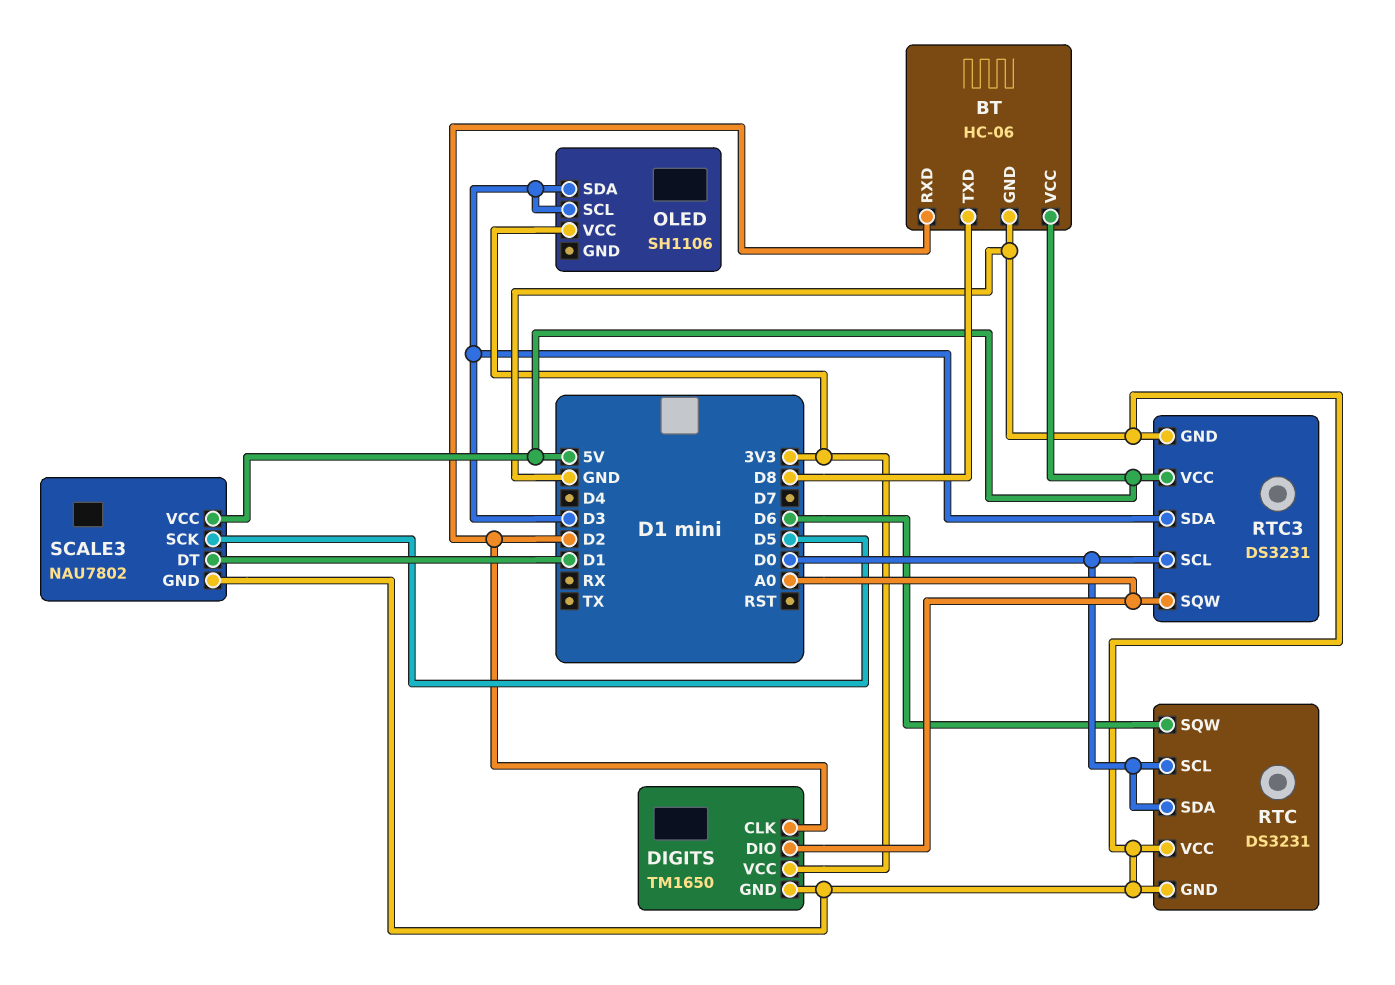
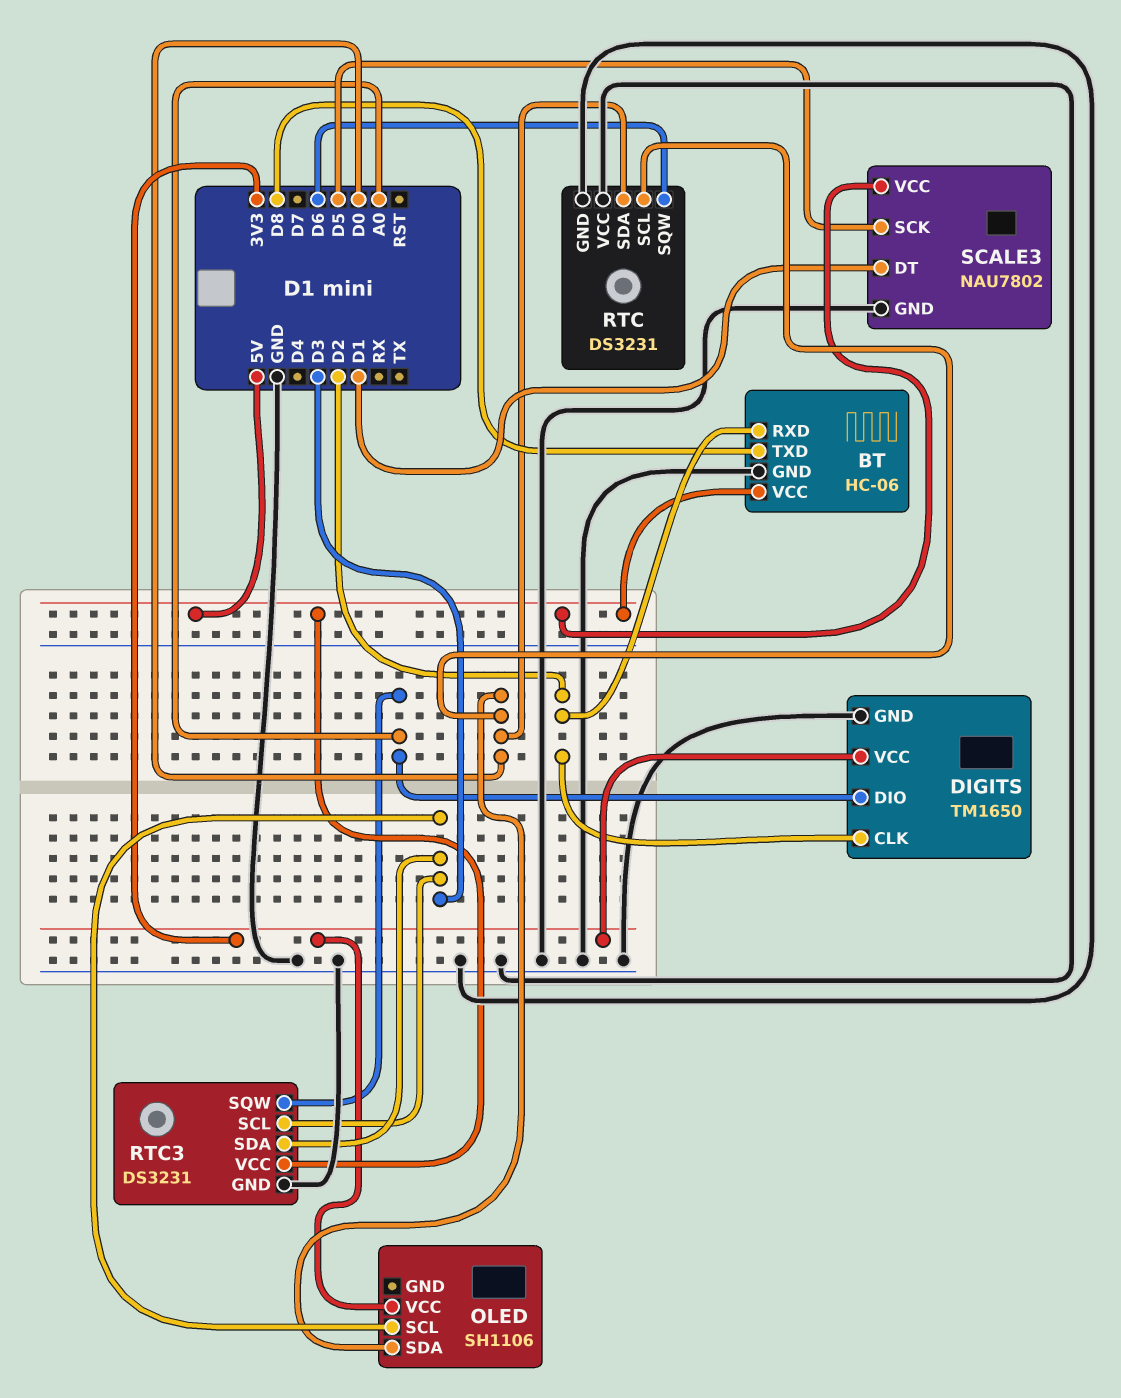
OLED pin SDA: D3 -> D0
RTC3 pin SCL: D0 -> D3

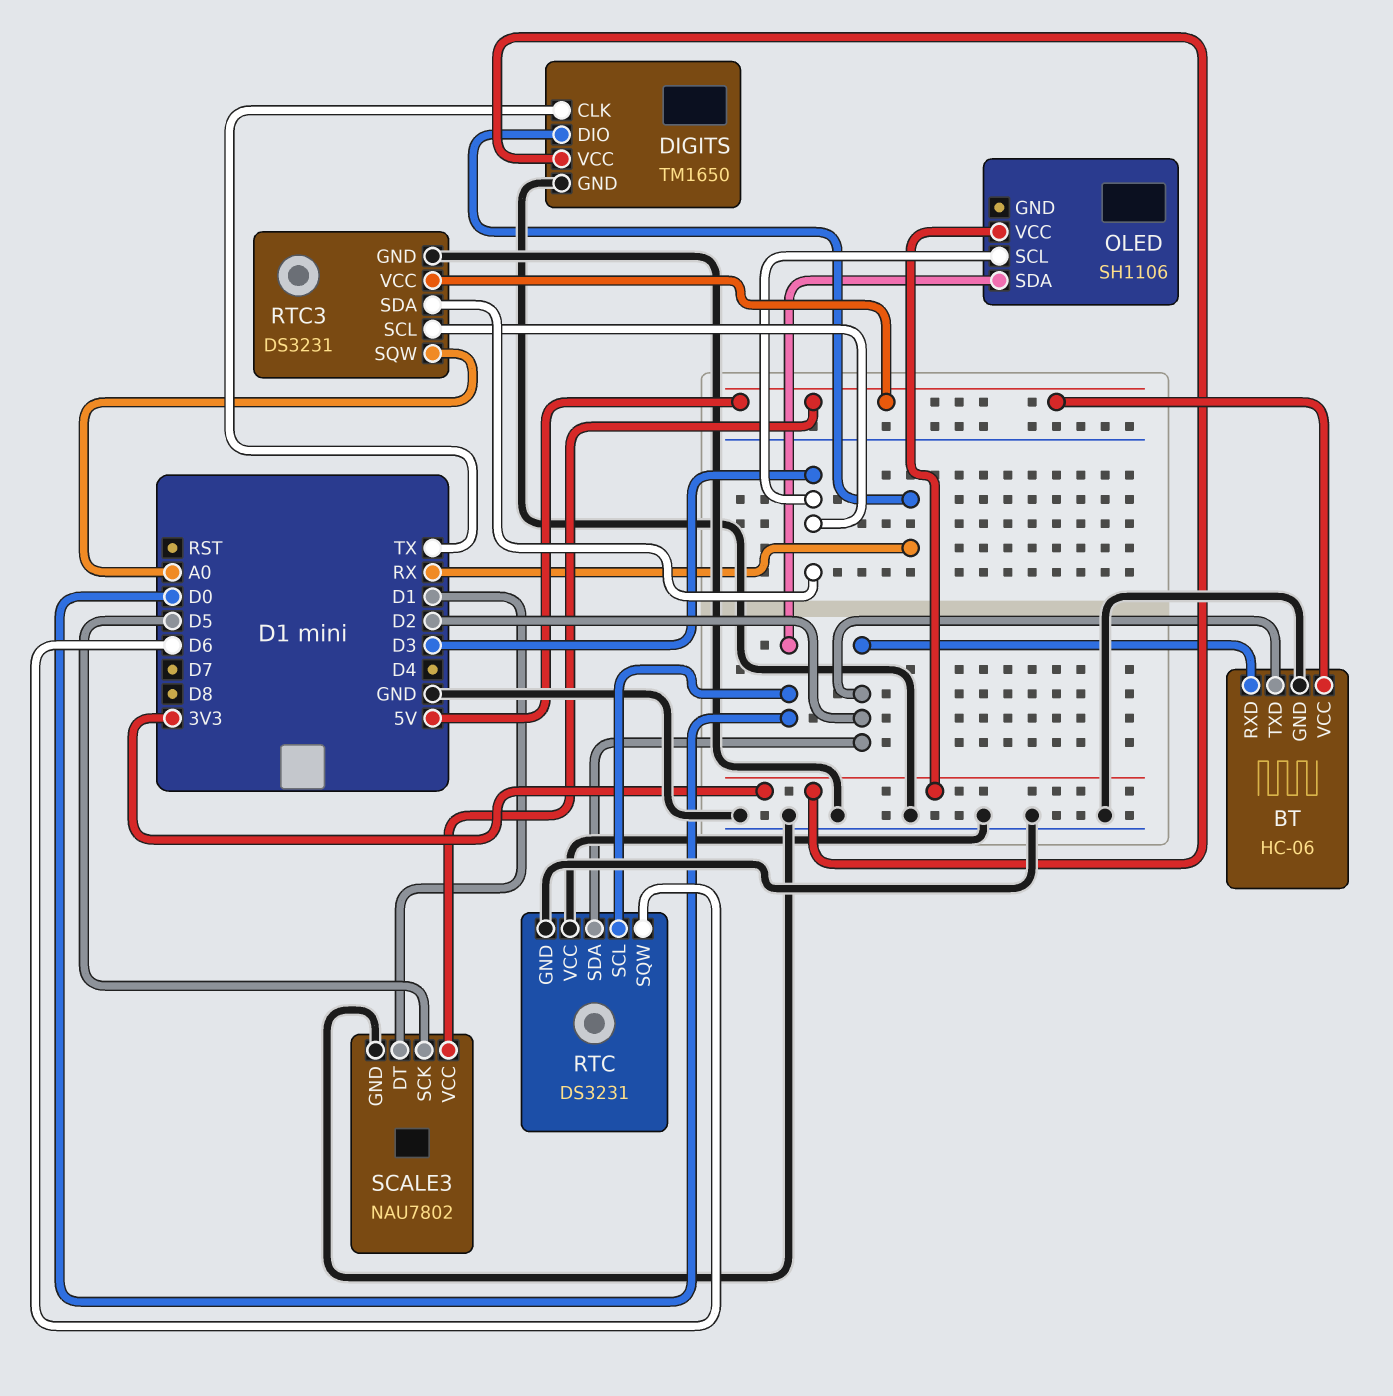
BT pin TXD: D8 -> D2
DIGITS pin CLK: D2 -> TX
DIGITS pin DIO: A0 -> RX
RTC pin SDA: D0 -> D2

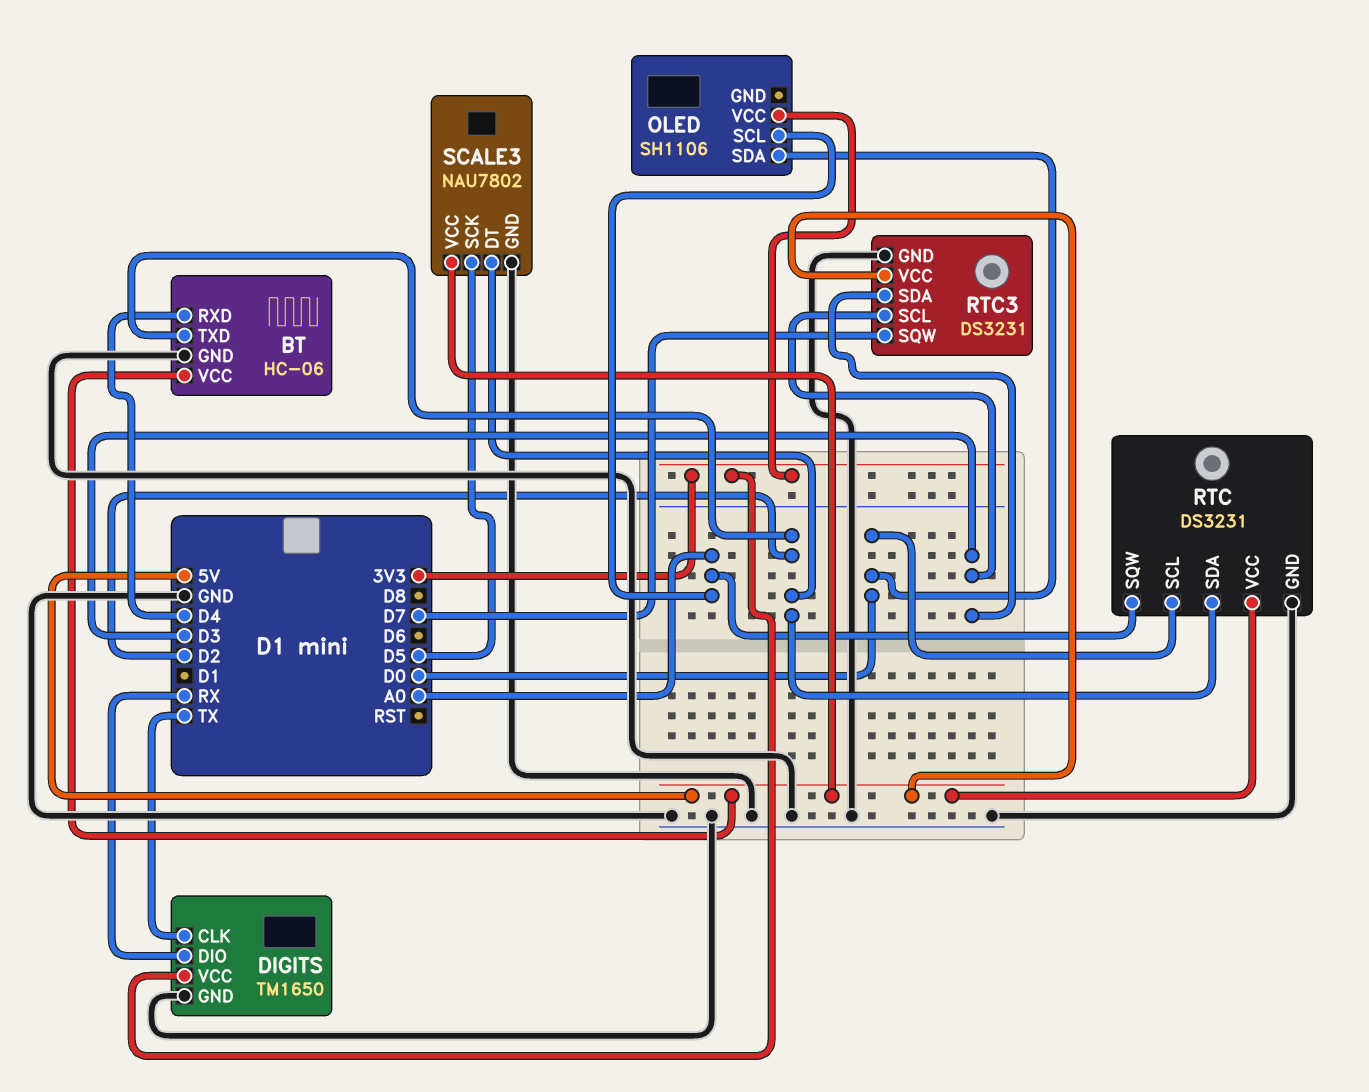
BT pin RXD: D2 -> D4
OLED pin SCL: D3 -> A0
RTC pin SQW: D6 -> A0
RTC pin VCC: GND -> 5V
RTC3 pin SQW: A0 -> D7
SCALE3 pin DT: D1 -> D2

